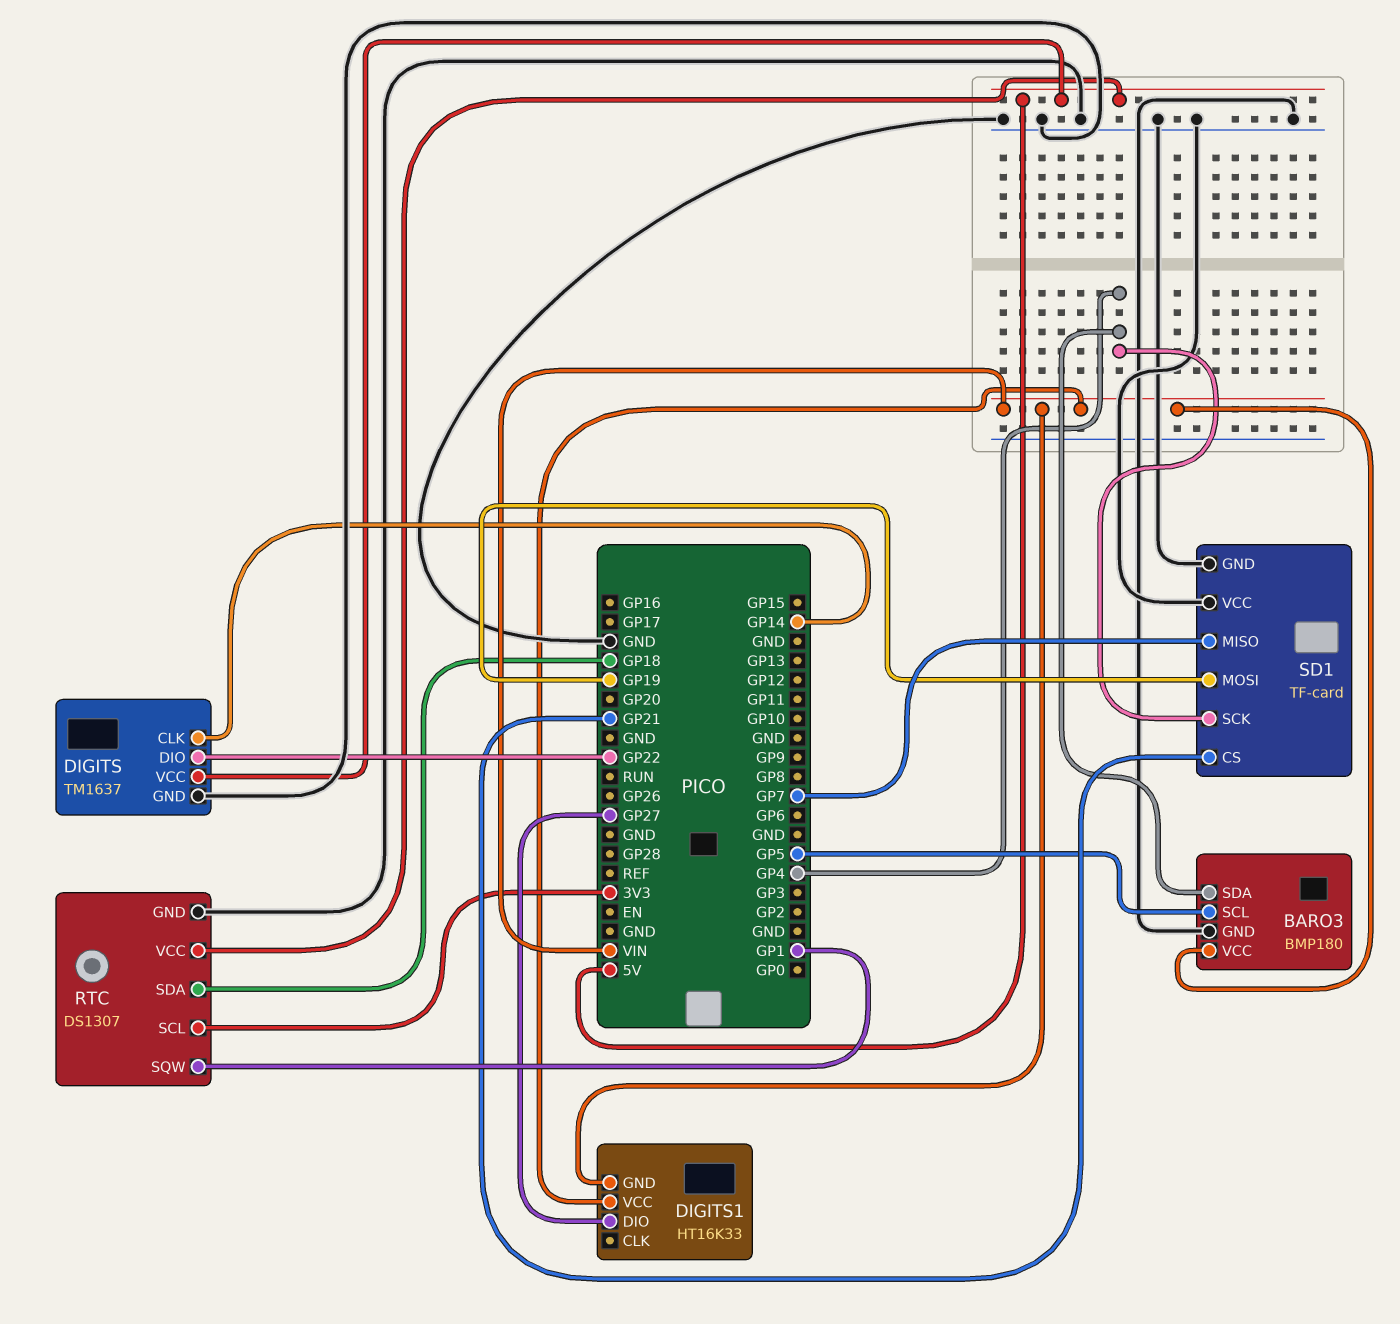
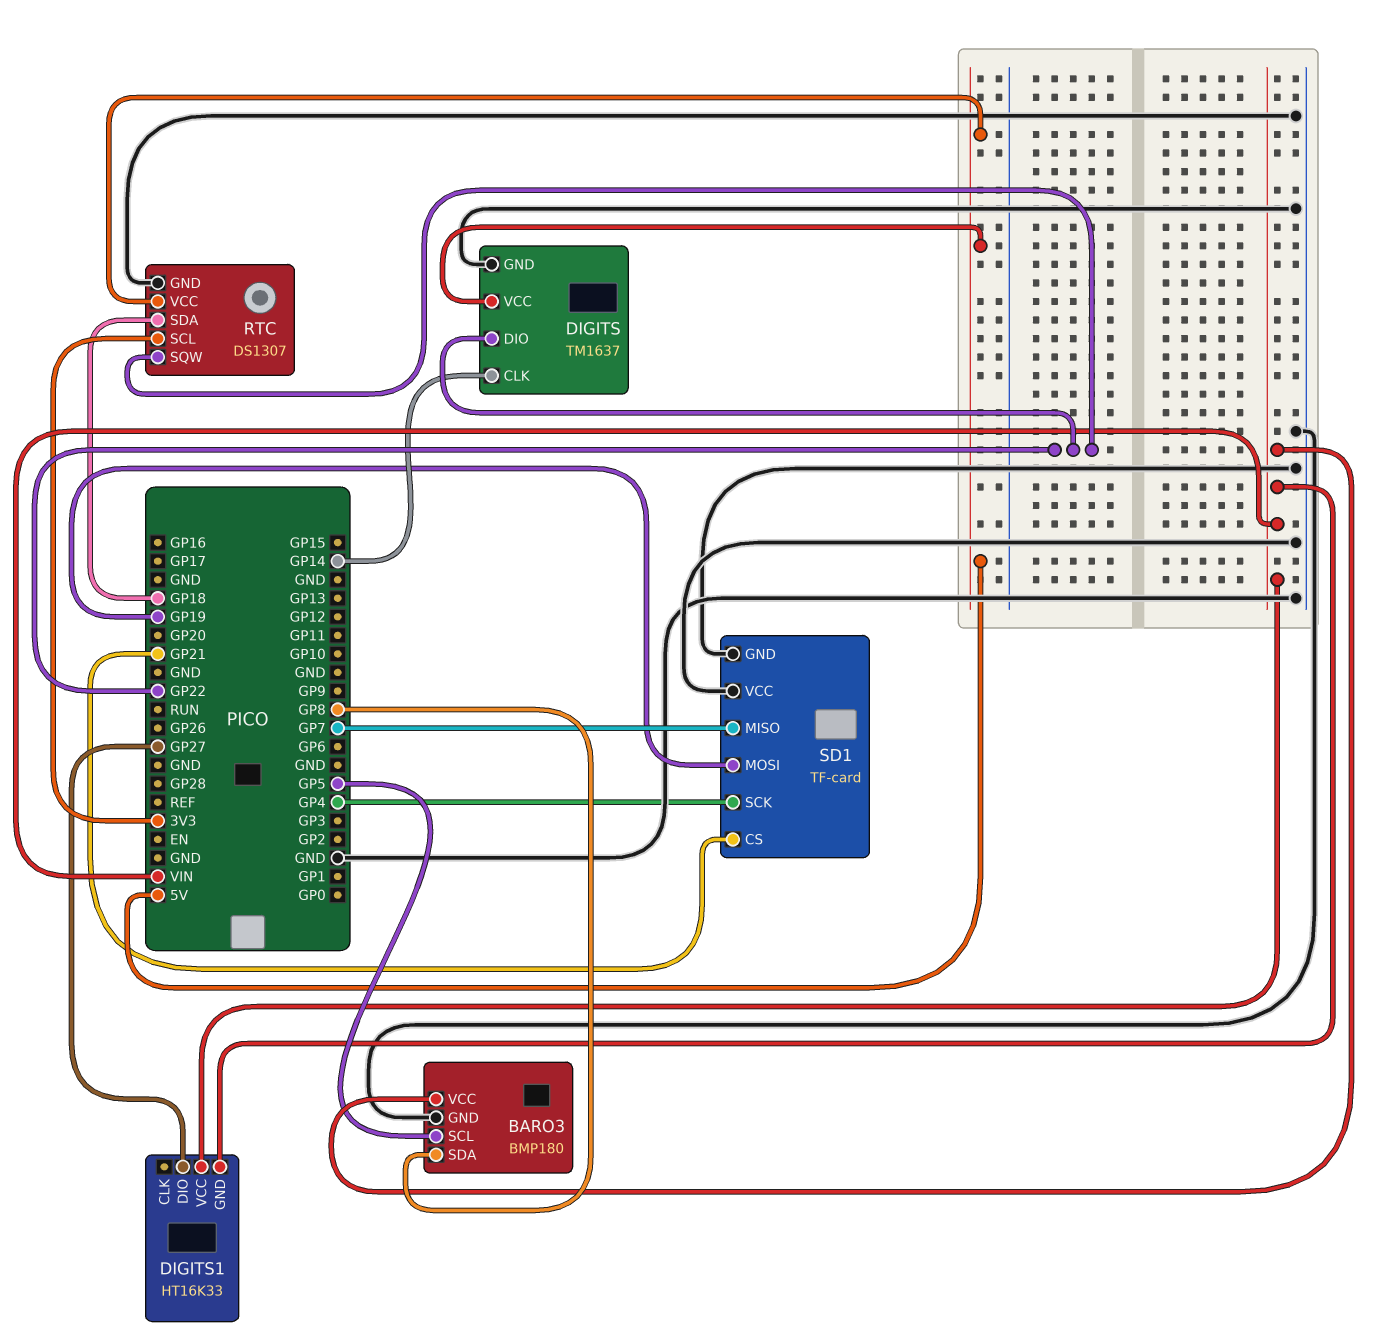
BARO3 pin SDA: GP4 -> GP8
RTC pin SQW: GP1 -> GP22

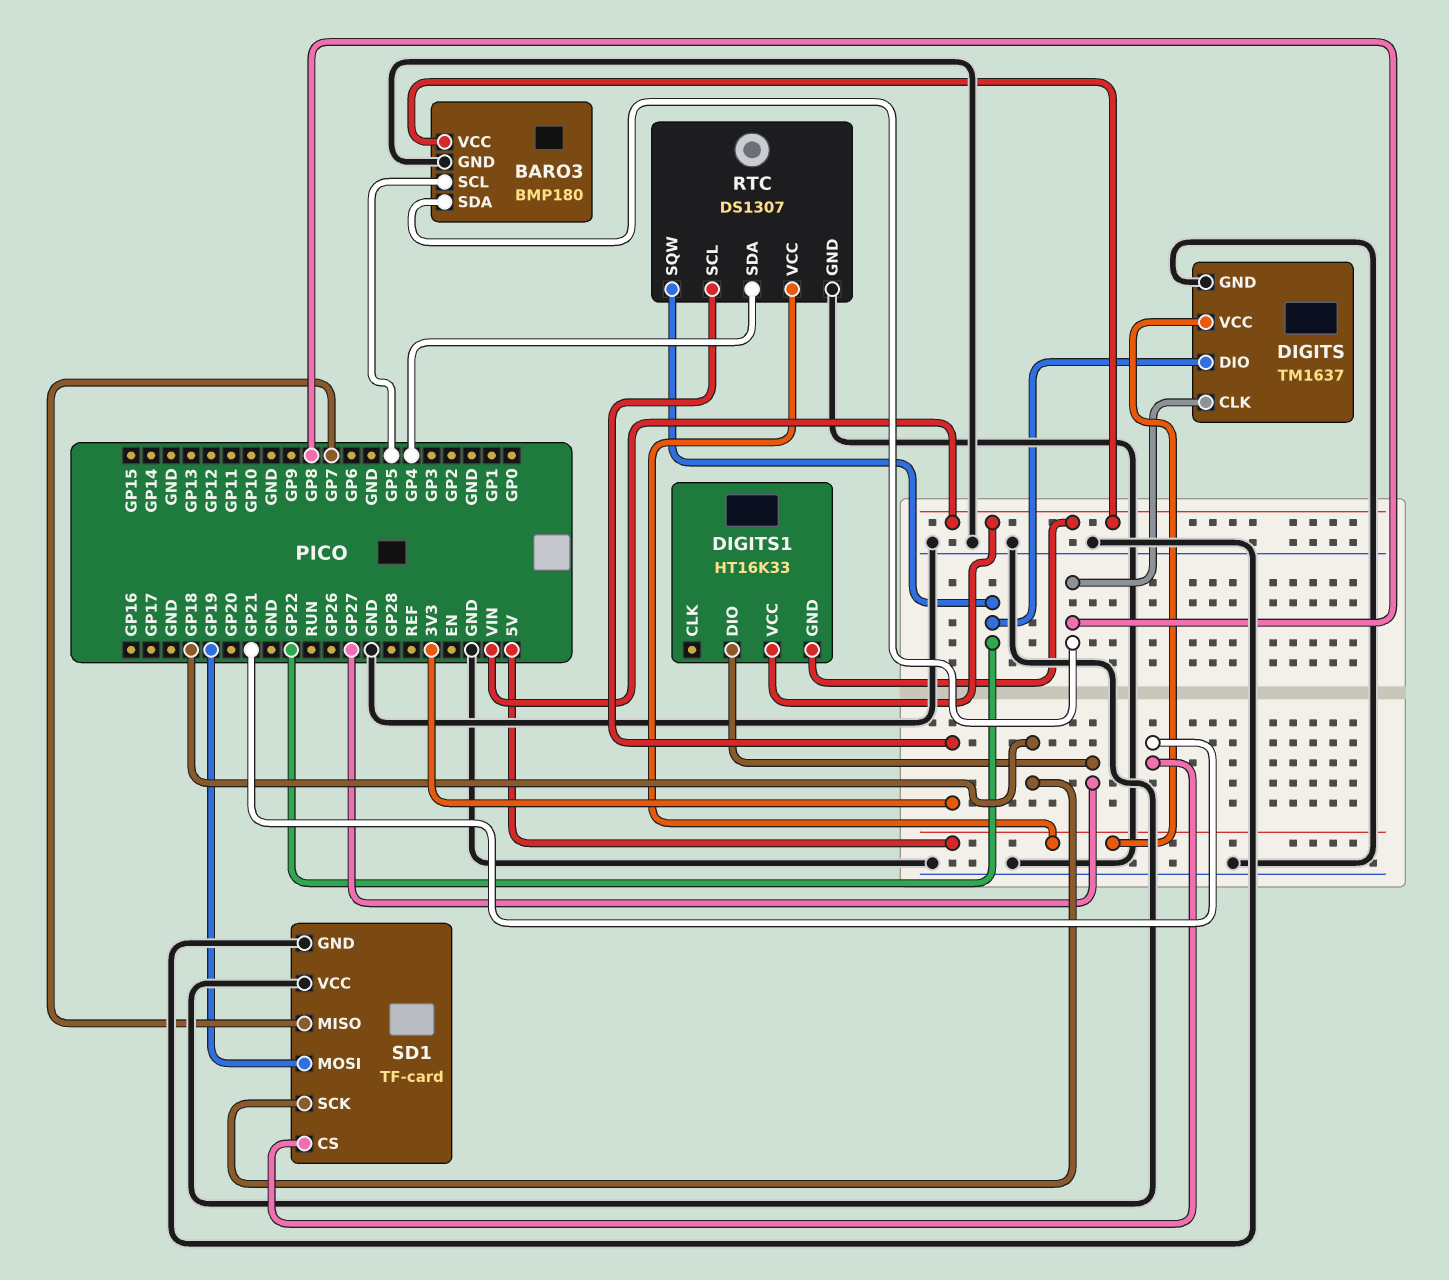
DIGITS pin CLK: GP14 -> GP8
RTC pin SDA: GP18 -> GP4
SD1 pin SCK: GP4 -> GP18

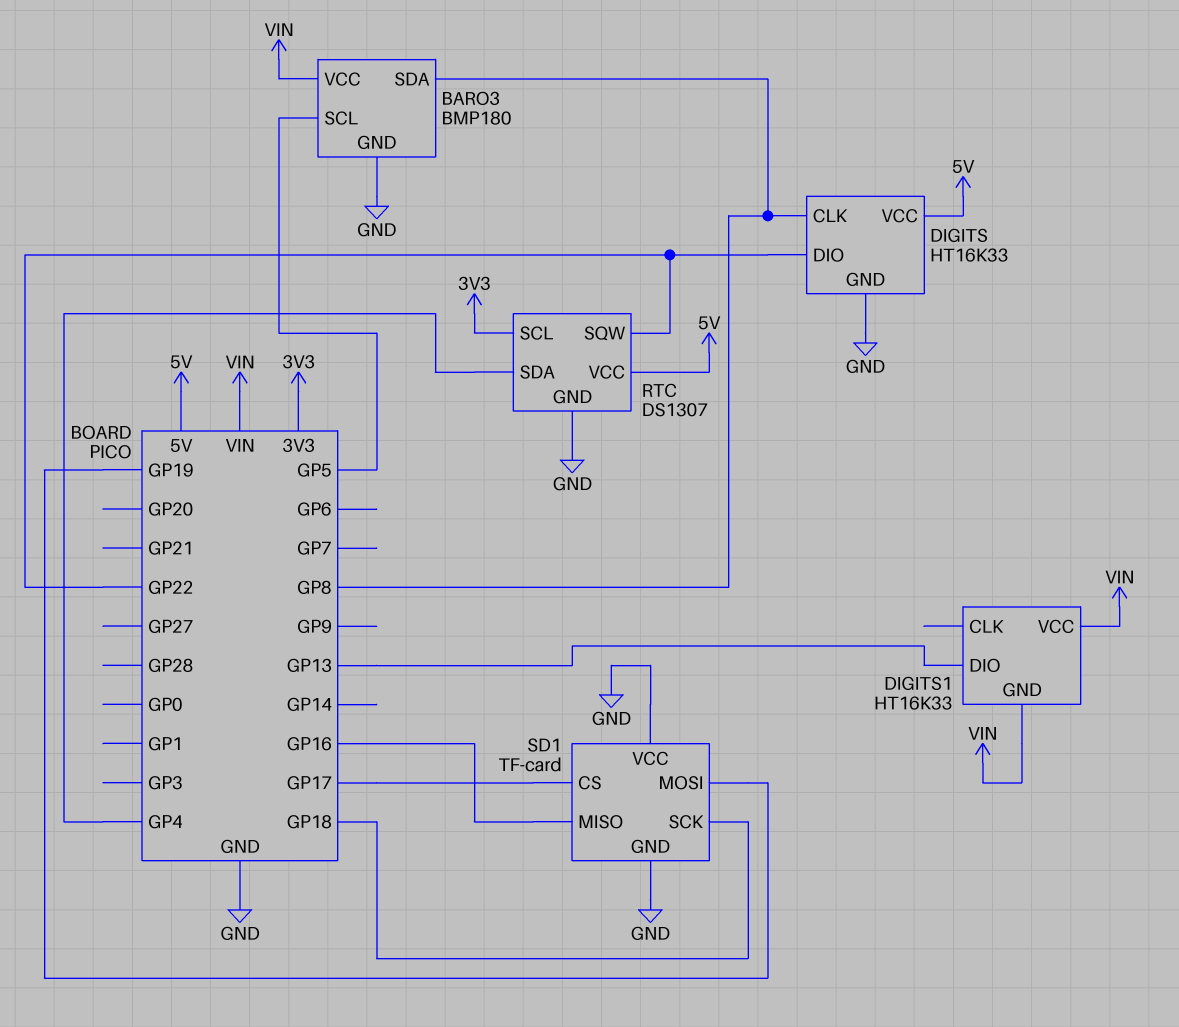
DIGITS: TM1637 -> HT16K33
DIGITS1 pin DIO: GP27 -> GP13
SD1 pin CS: GP21 -> GP17
SD1 pin MISO: GP7 -> GP16

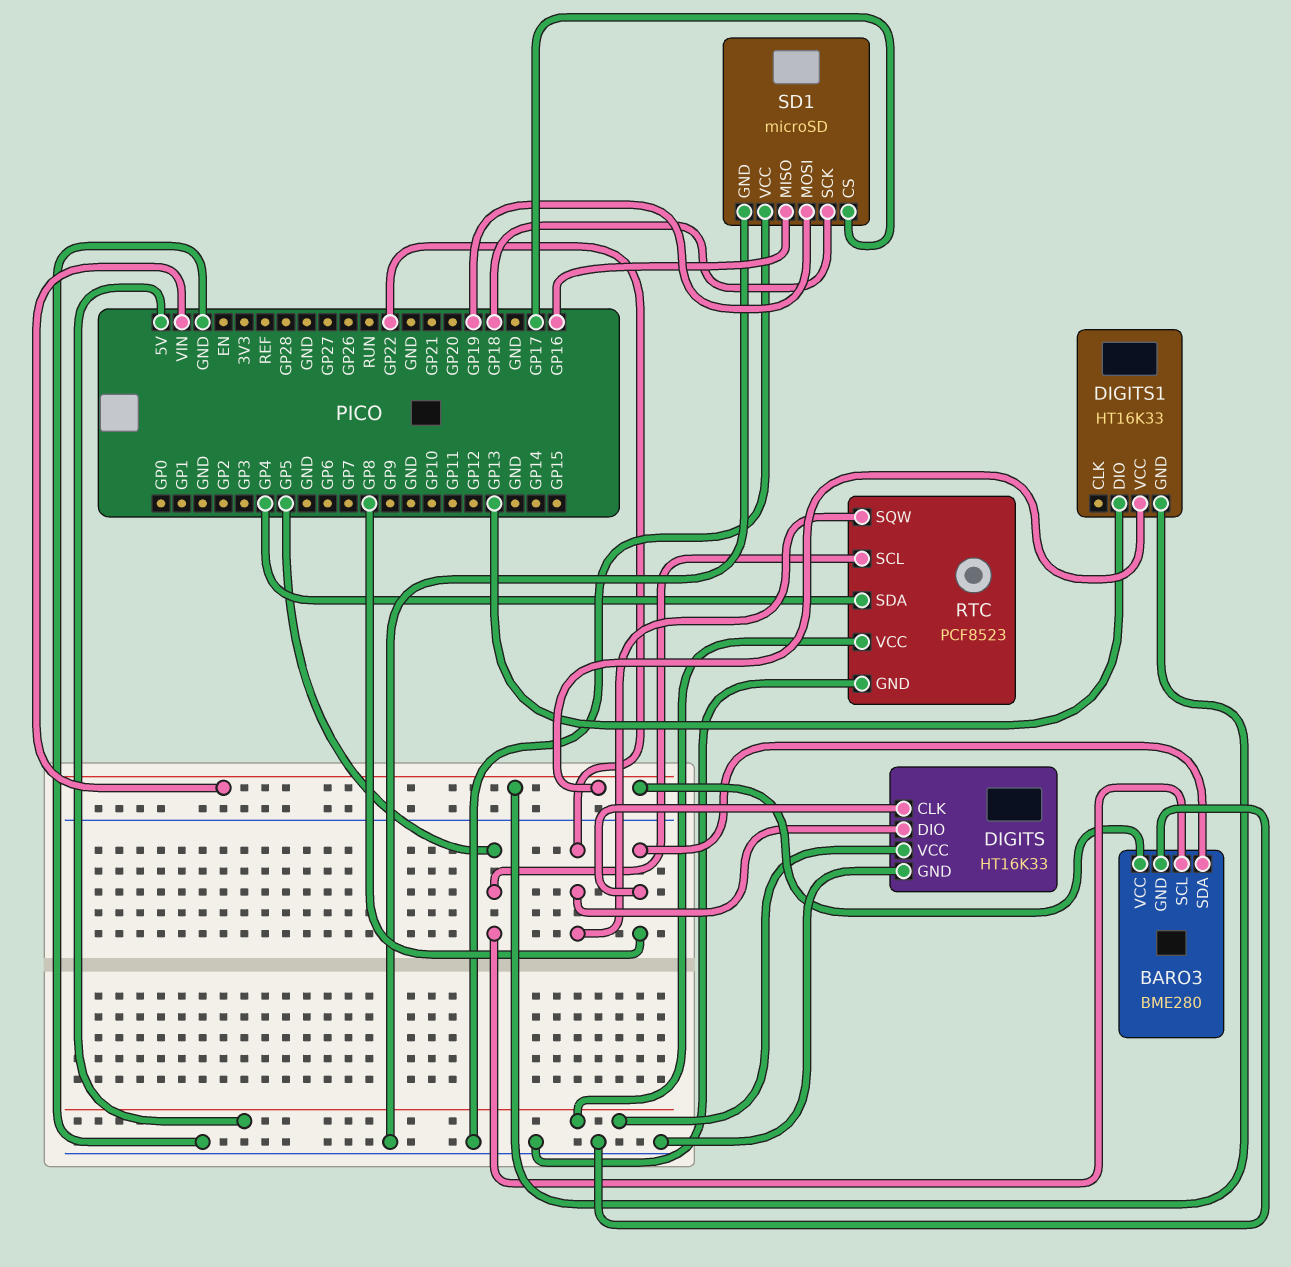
BARO3: BMP180 -> BME280
RTC: DS1307 -> PCF8523
RTC pin SCL: 3V3 -> GP5
SD1: TF-card -> microSD

